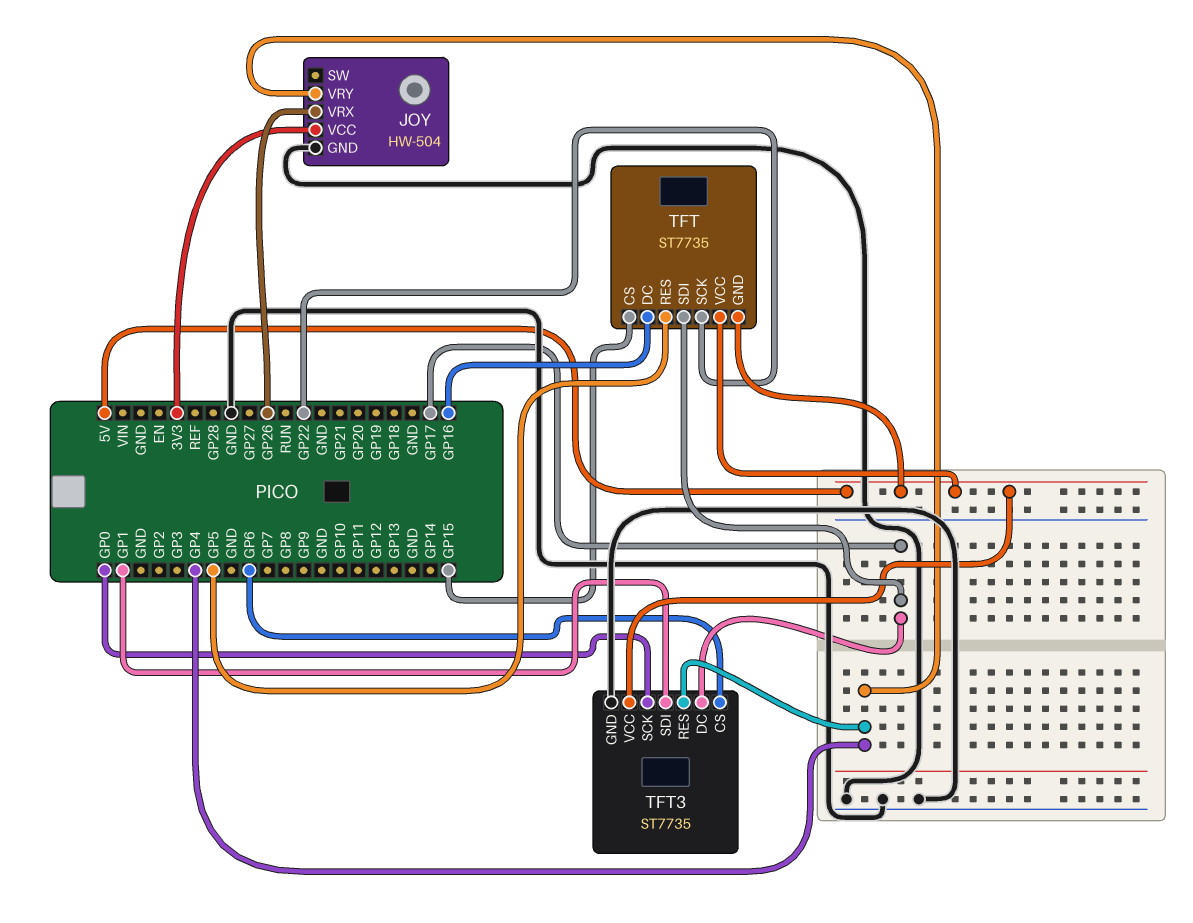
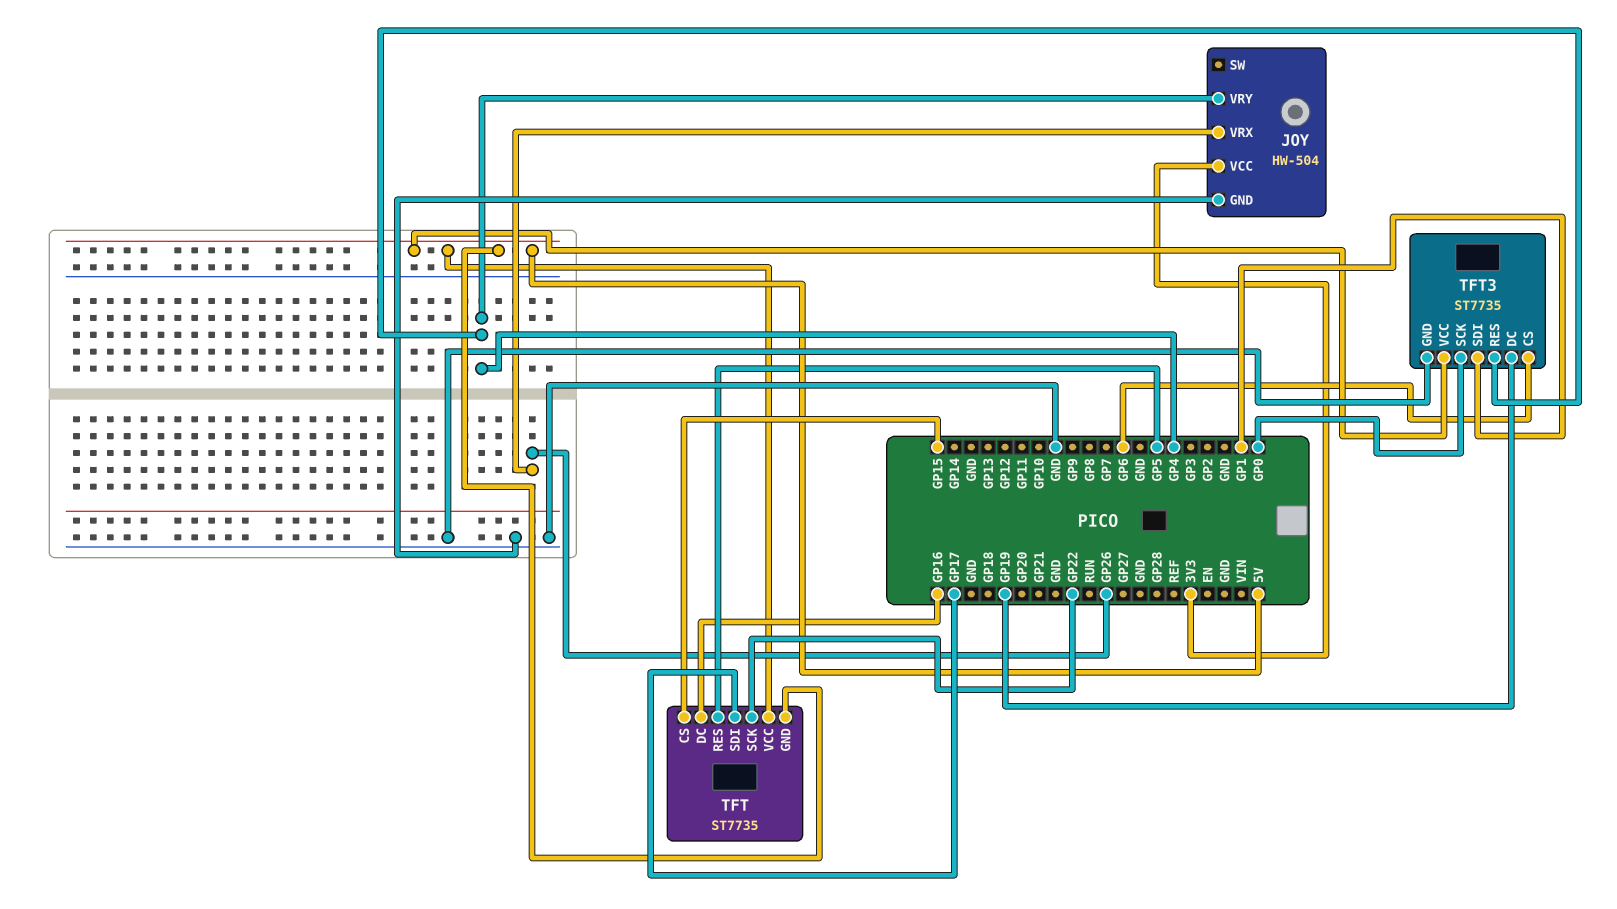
TFT3 pin DC: GP17 -> GP19

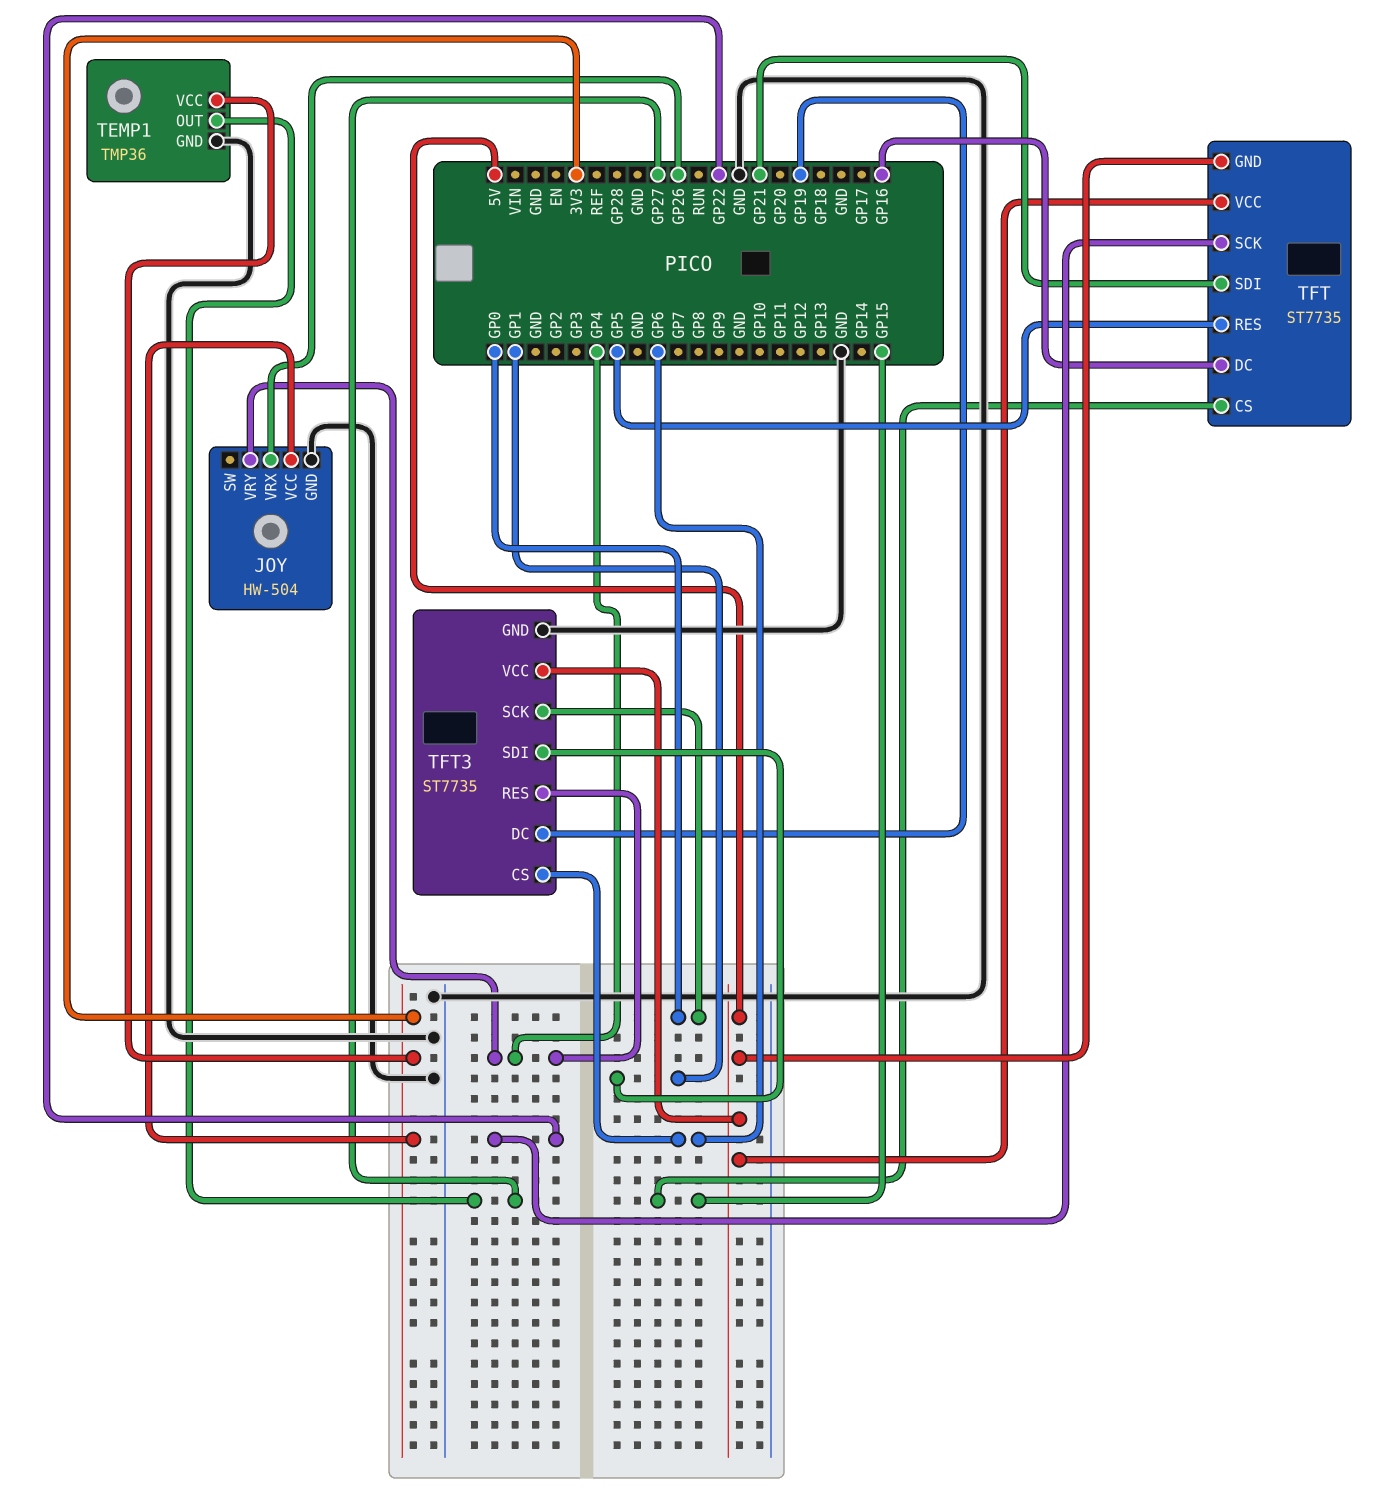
TEMP1: none -> TMP36
TEMP1 pin GND: none -> GND
TEMP1 pin OUT: none -> GP27
TEMP1 pin VCC: none -> 3V3
TFT pin SDI: GP17 -> GP21

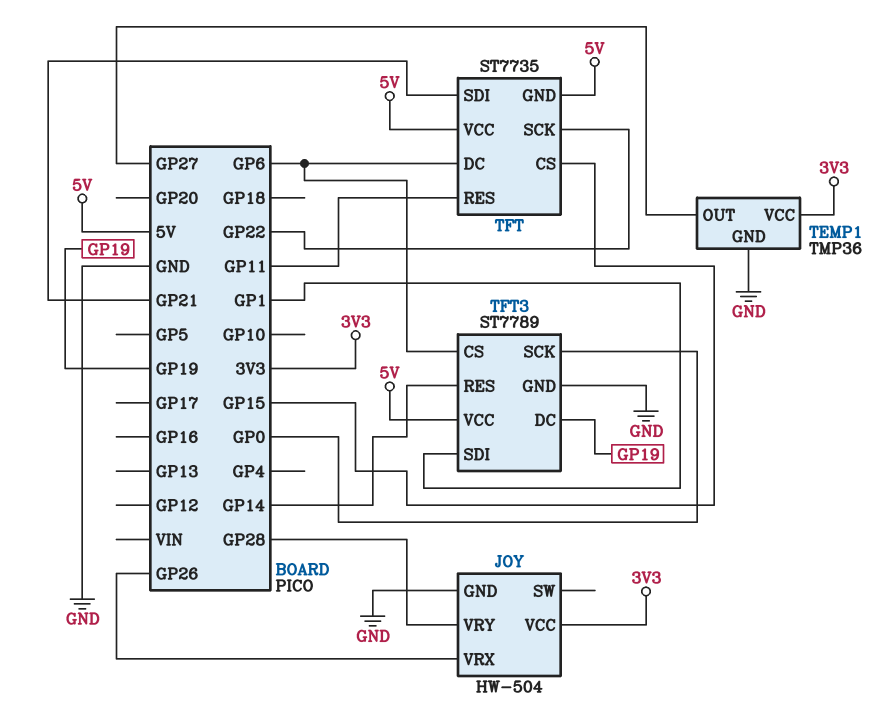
JOY pin VRY: GP4 -> GP28
TFT pin DC: GP16 -> GP6
TFT pin RES: GP5 -> GP11
TFT3: ST7735 -> ST7789
TFT3 pin RES: GP4 -> GP14

